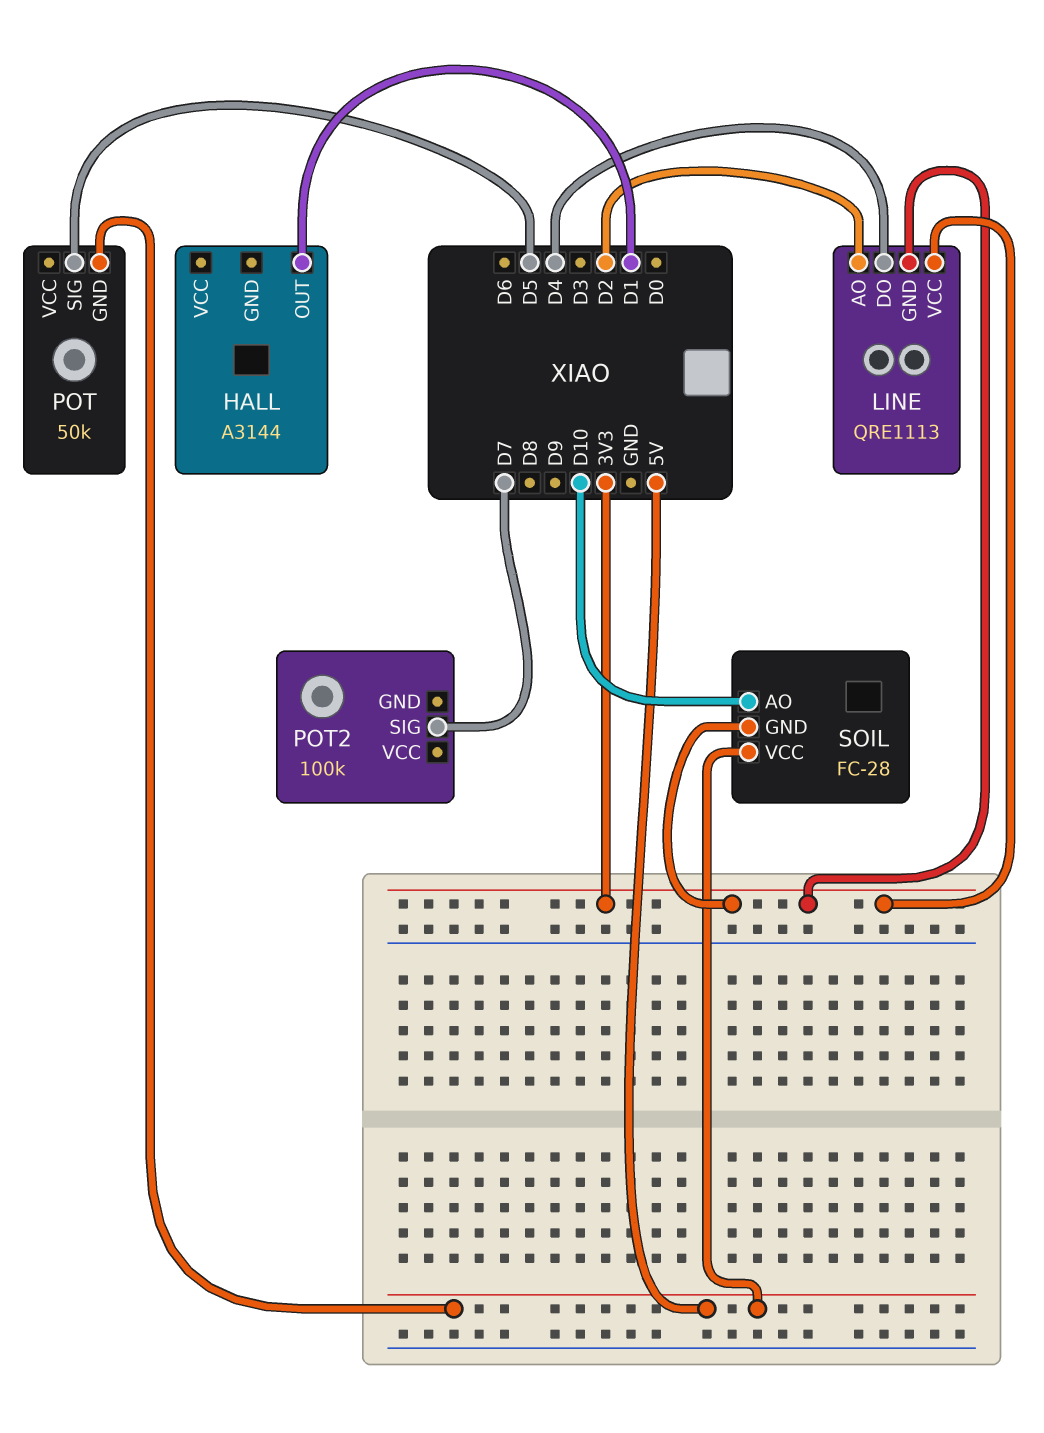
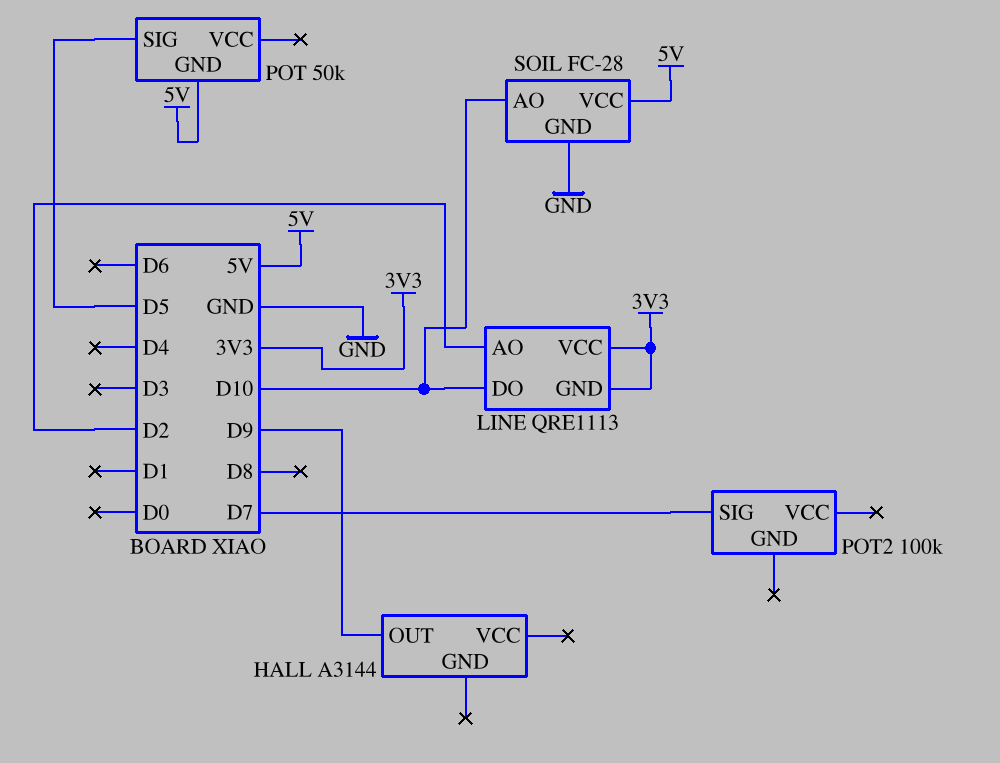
HALL pin OUT: D1 -> D9
LINE pin DO: D4 -> D10
SOIL pin GND: 3V3 -> GND

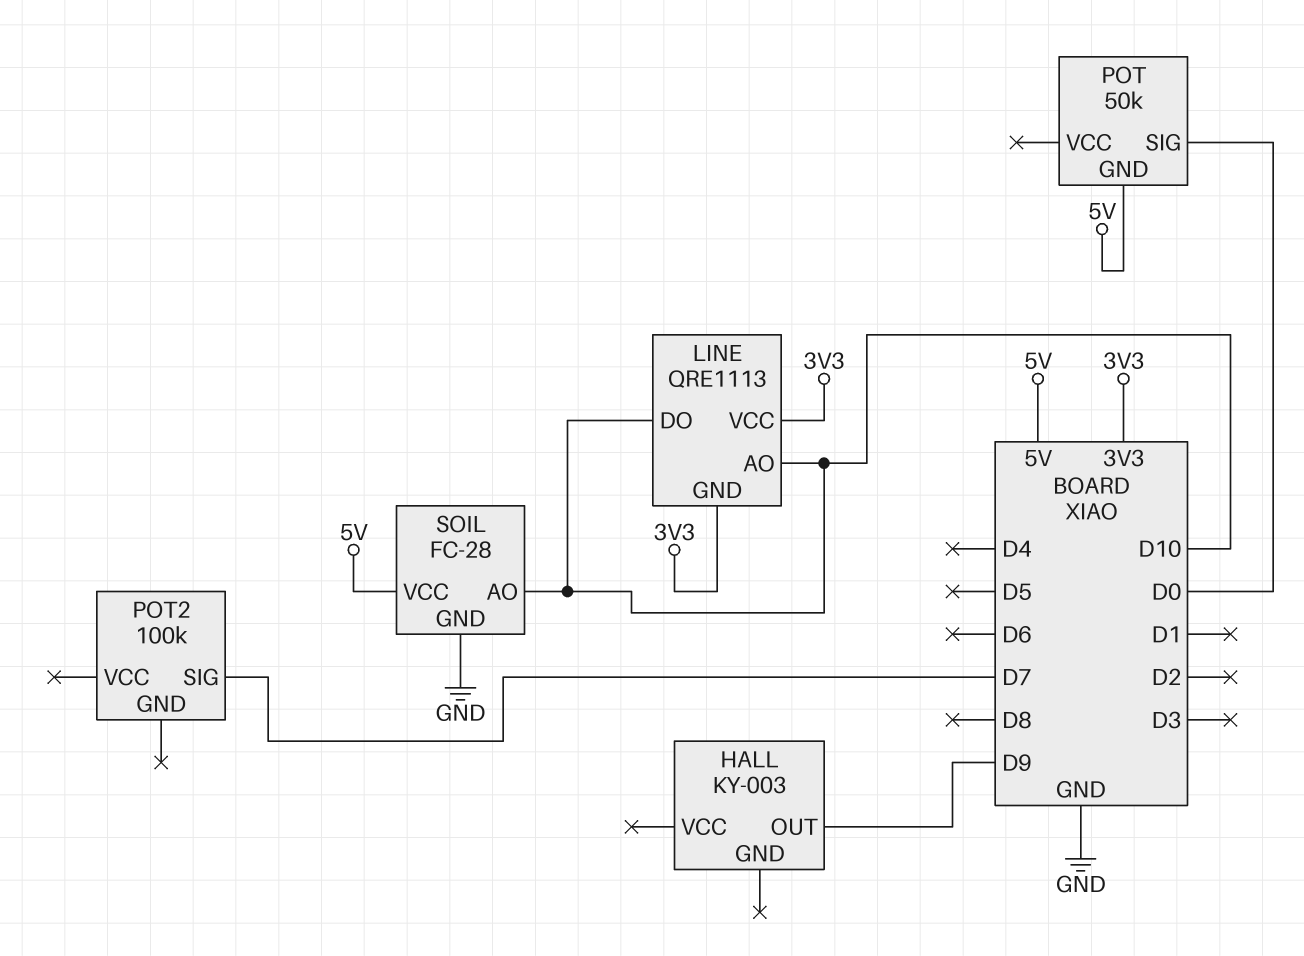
HALL: A3144 -> KY-003
LINE pin AO: D2 -> D10
POT pin SIG: D5 -> D0

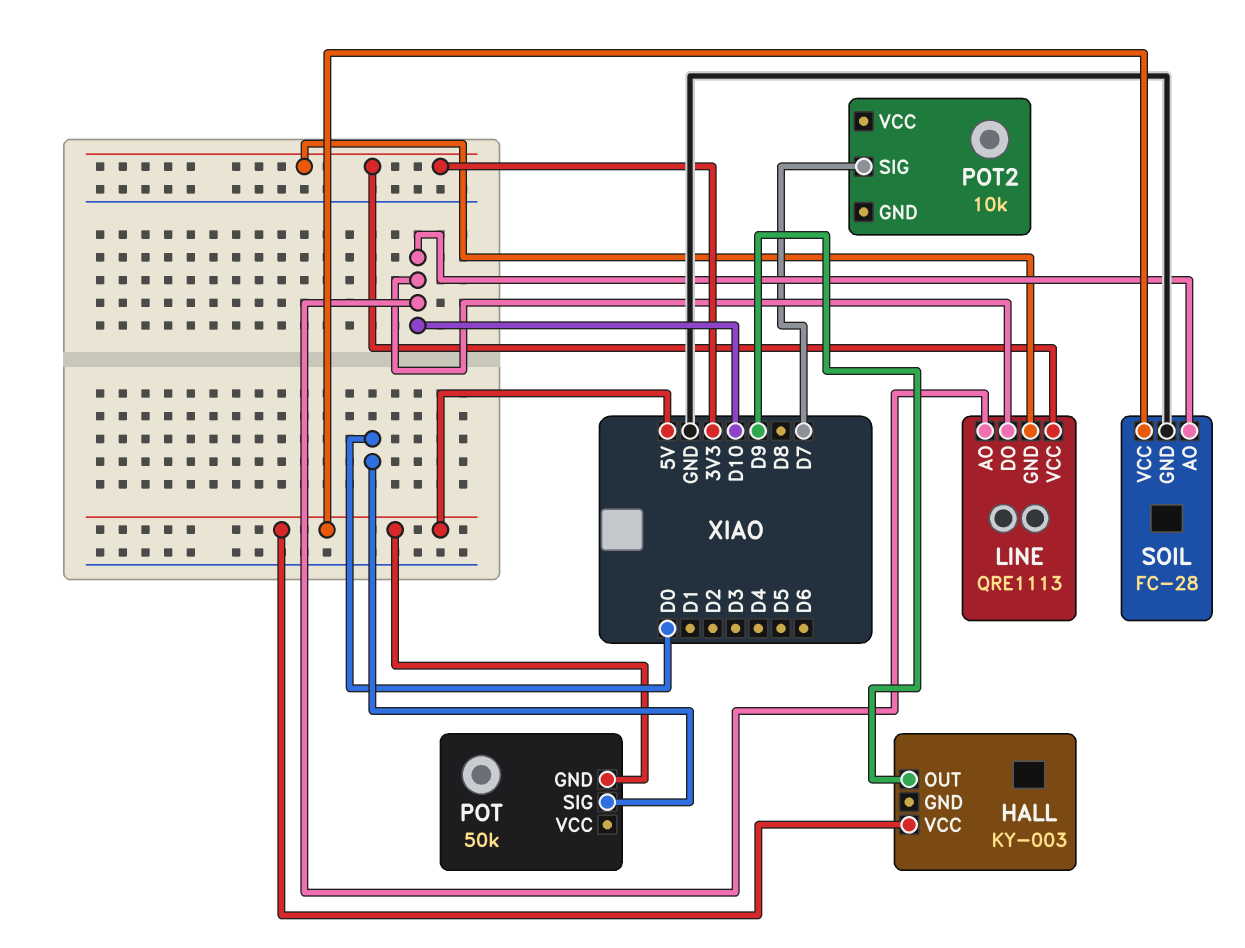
HALL pin VCC: none -> 5V
POT2: 100k -> 10k

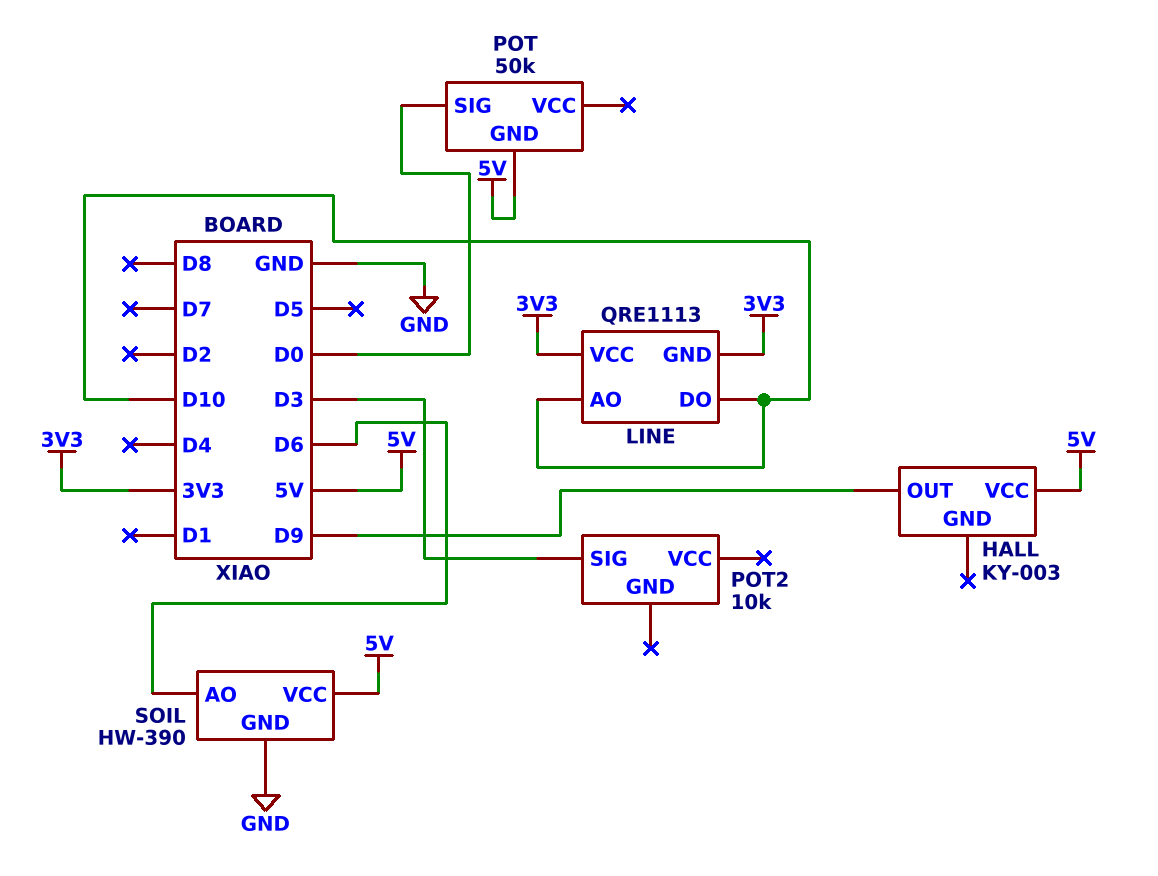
POT2 pin SIG: D7 -> D3
SOIL: FC-28 -> HW-390
SOIL pin AO: D10 -> D6

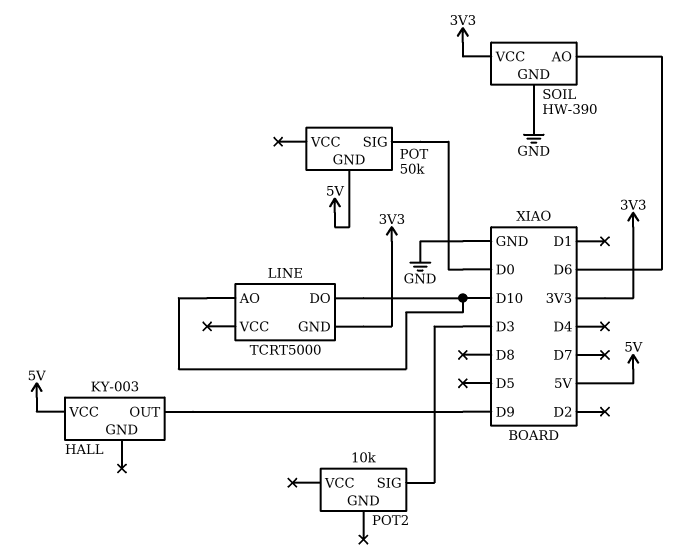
LINE: QRE1113 -> TCRT5000
LINE pin VCC: 3V3 -> none
SOIL pin VCC: 5V -> 3V3

